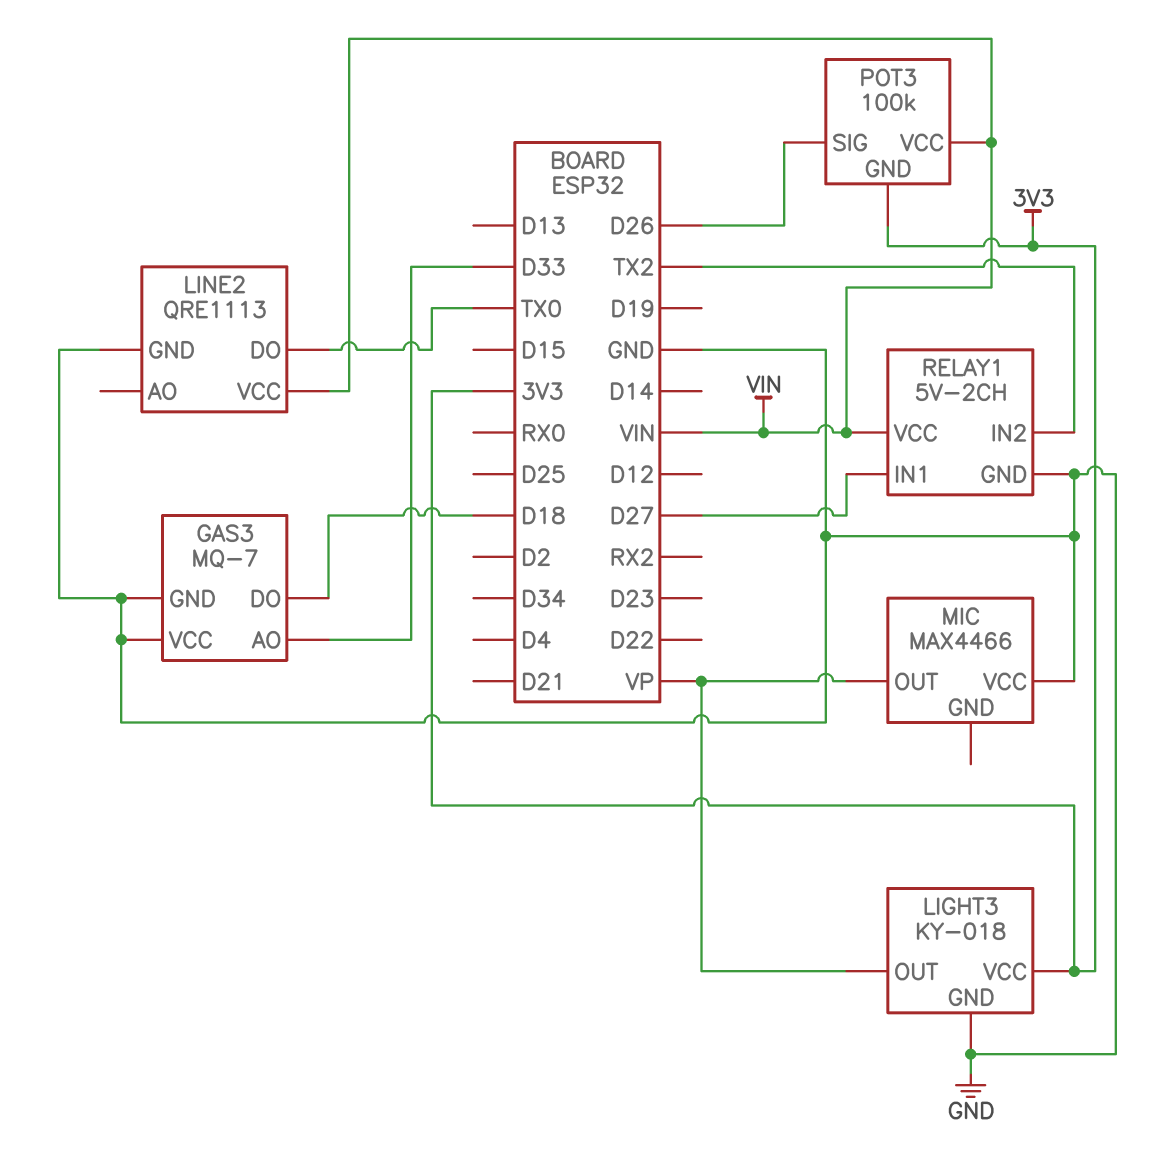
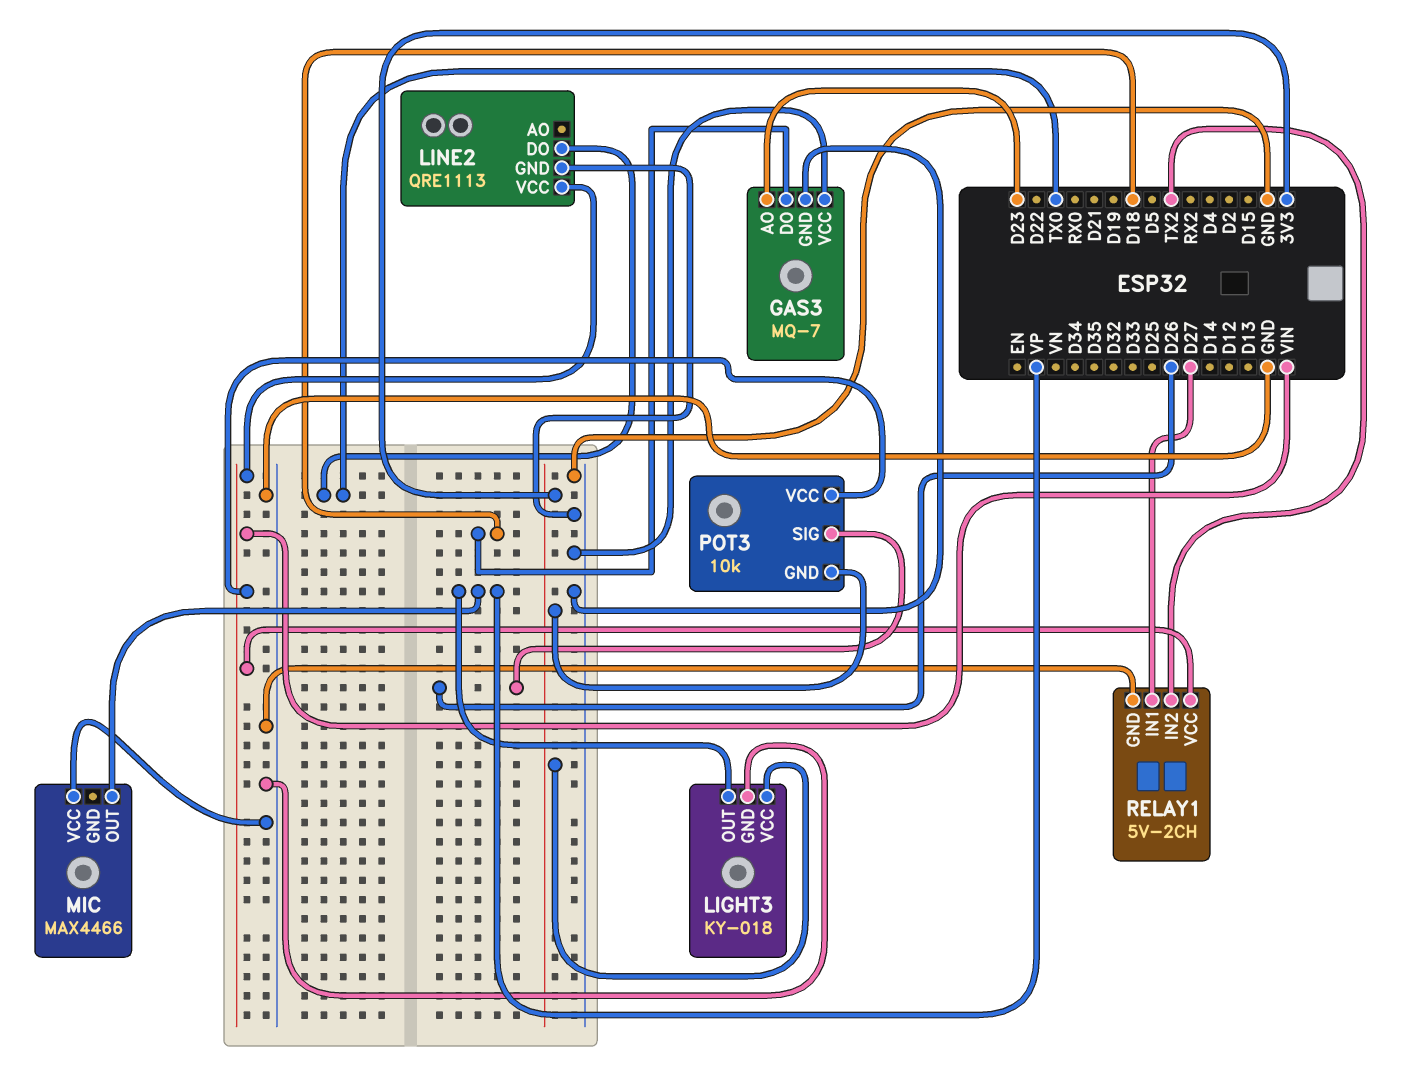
GAS3 pin AO: D33 -> D23
POT3: 100k -> 10k

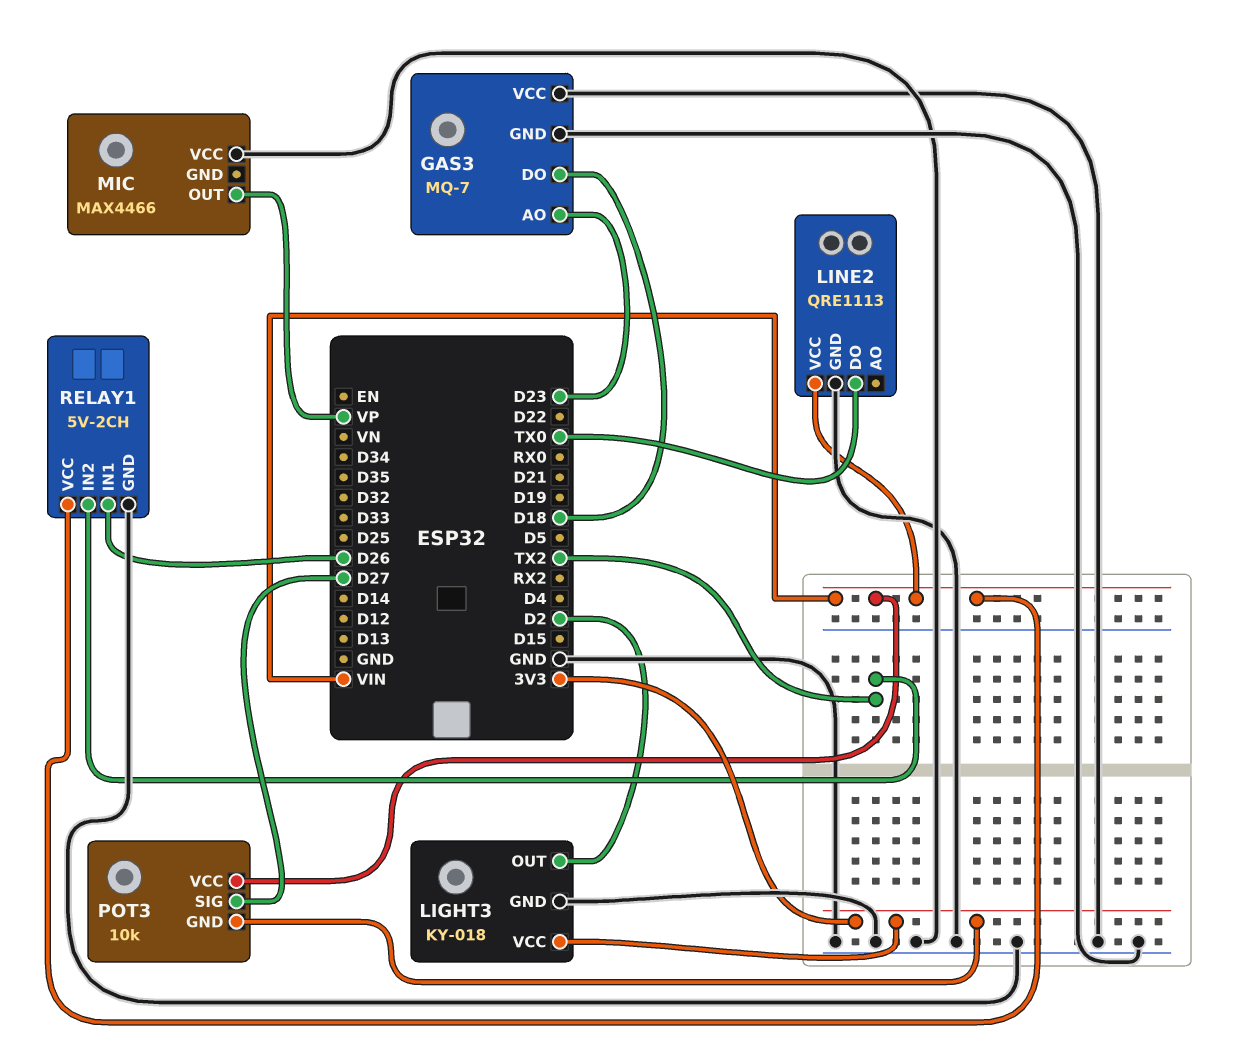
LIGHT3 pin OUT: VP -> D2
POT3 pin SIG: D26 -> D27
RELAY1 pin IN1: D27 -> D26

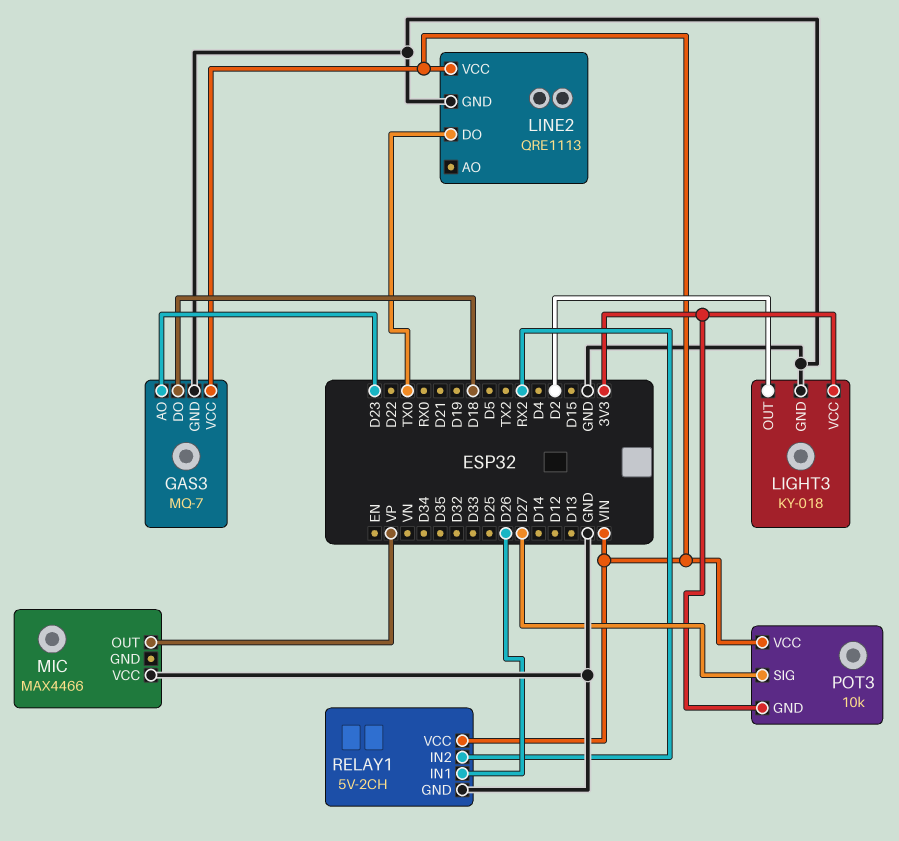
GAS3 pin VCC: GND -> VIN
RELAY1 pin IN2: TX2 -> RX2

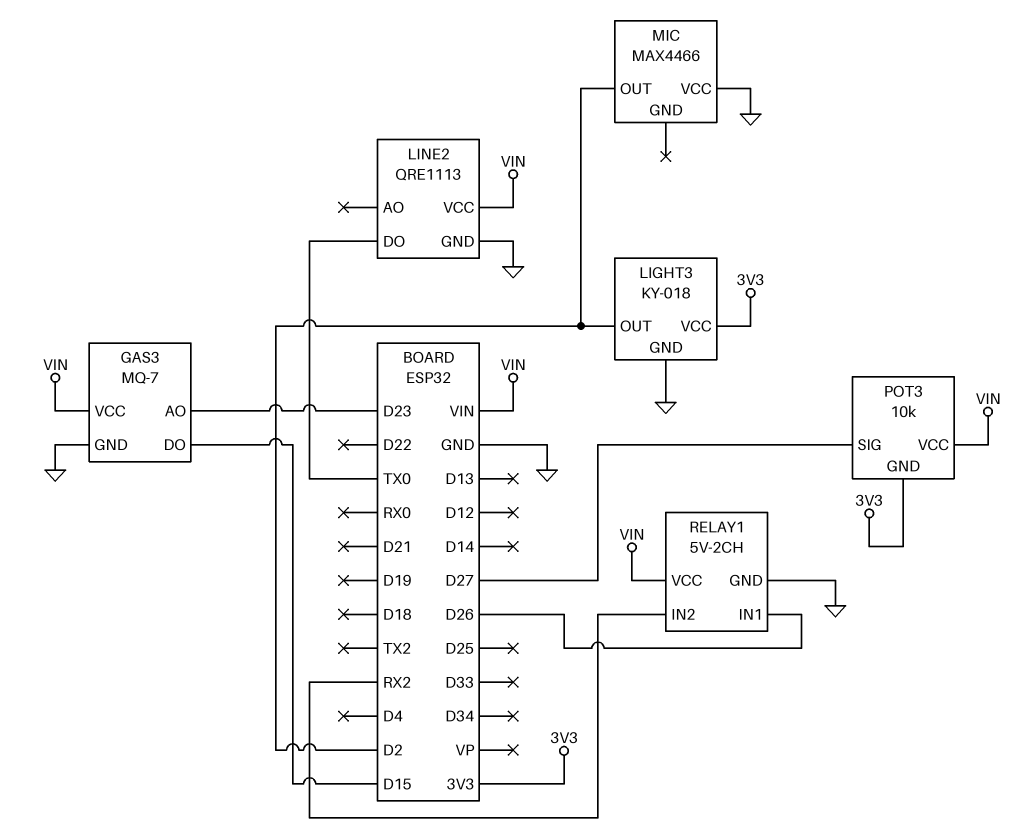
GAS3 pin DO: D18 -> D15
MIC pin OUT: VP -> D2

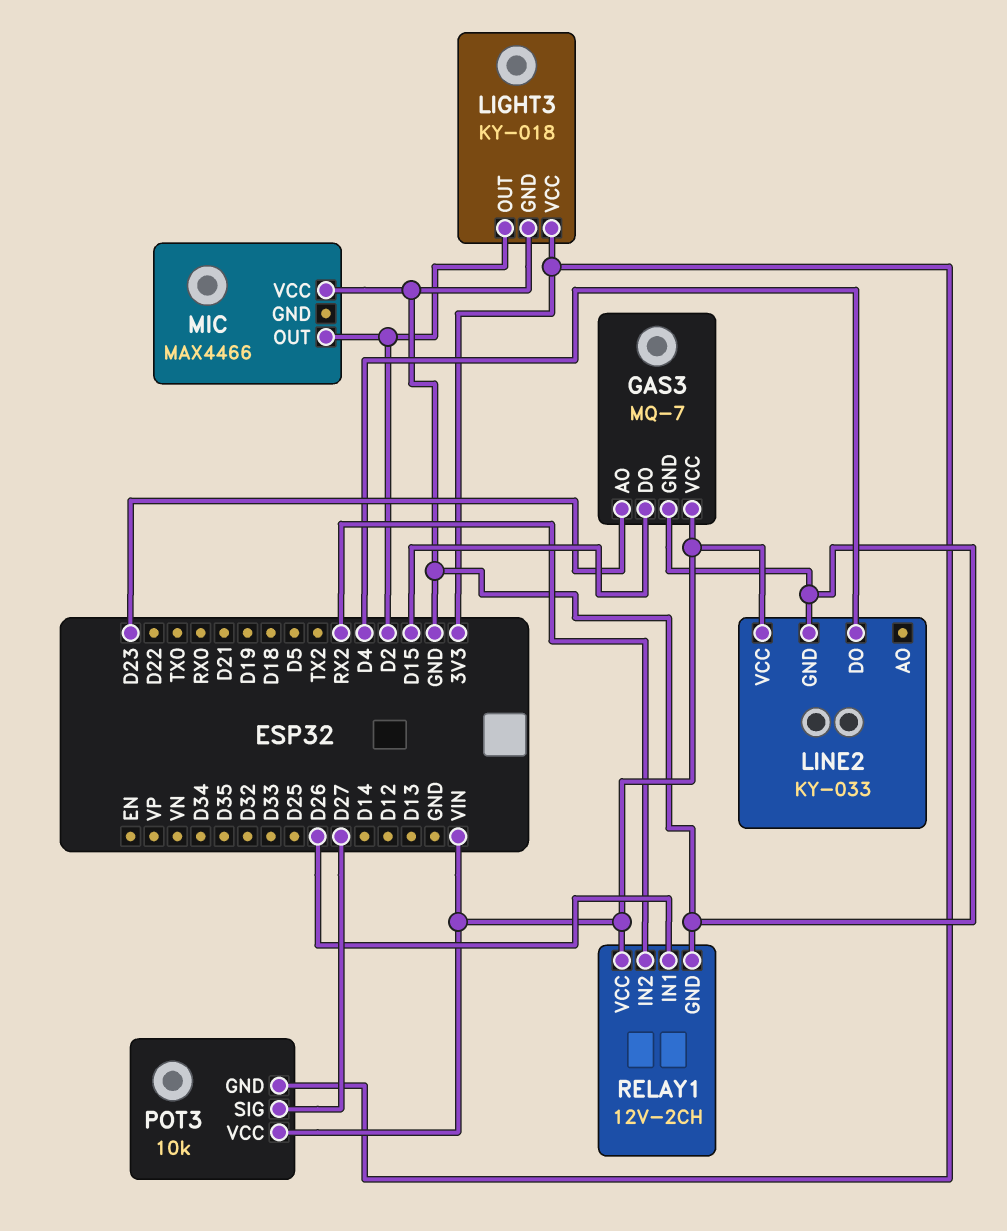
LINE2: QRE1113 -> KY-033
LINE2 pin DO: TX0 -> D4
RELAY1: 5V-2CH -> 12V-2CH

